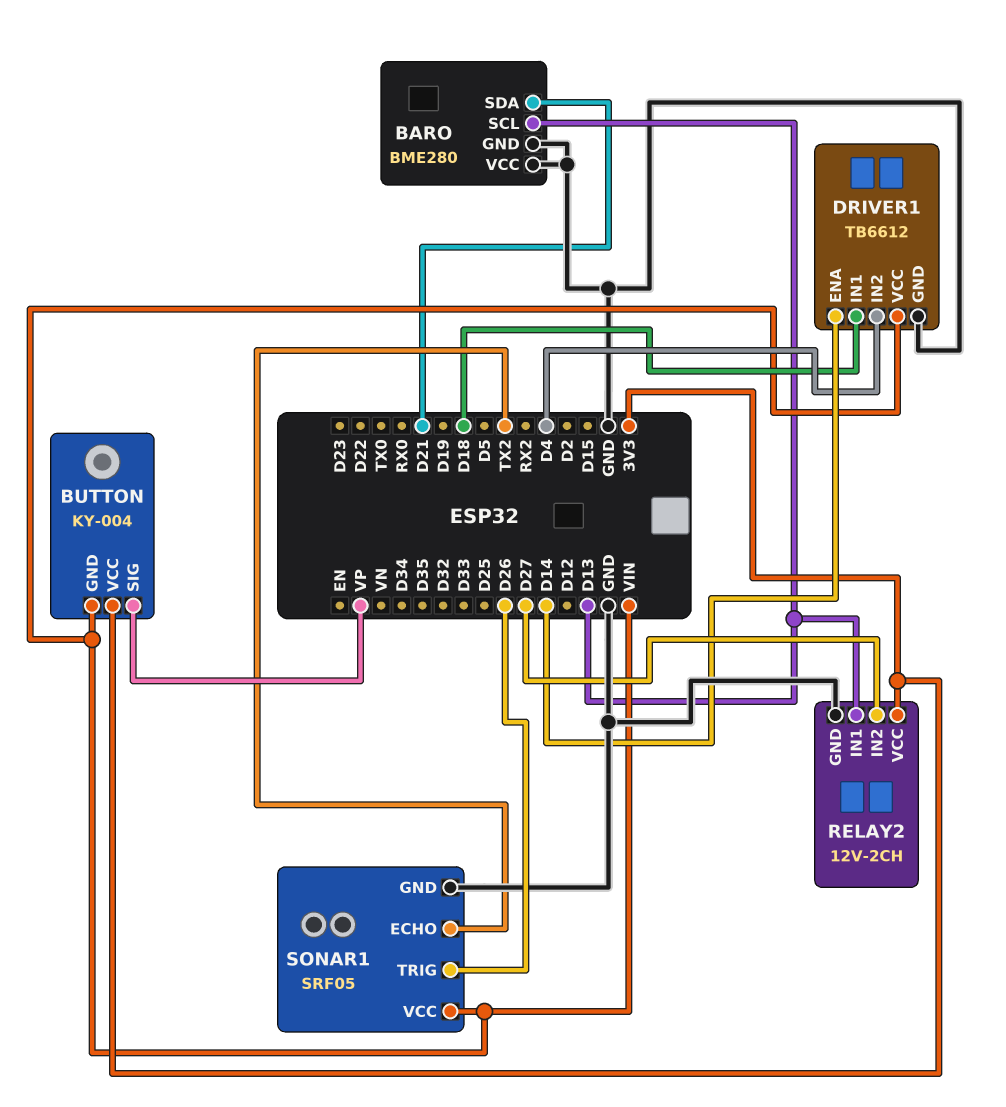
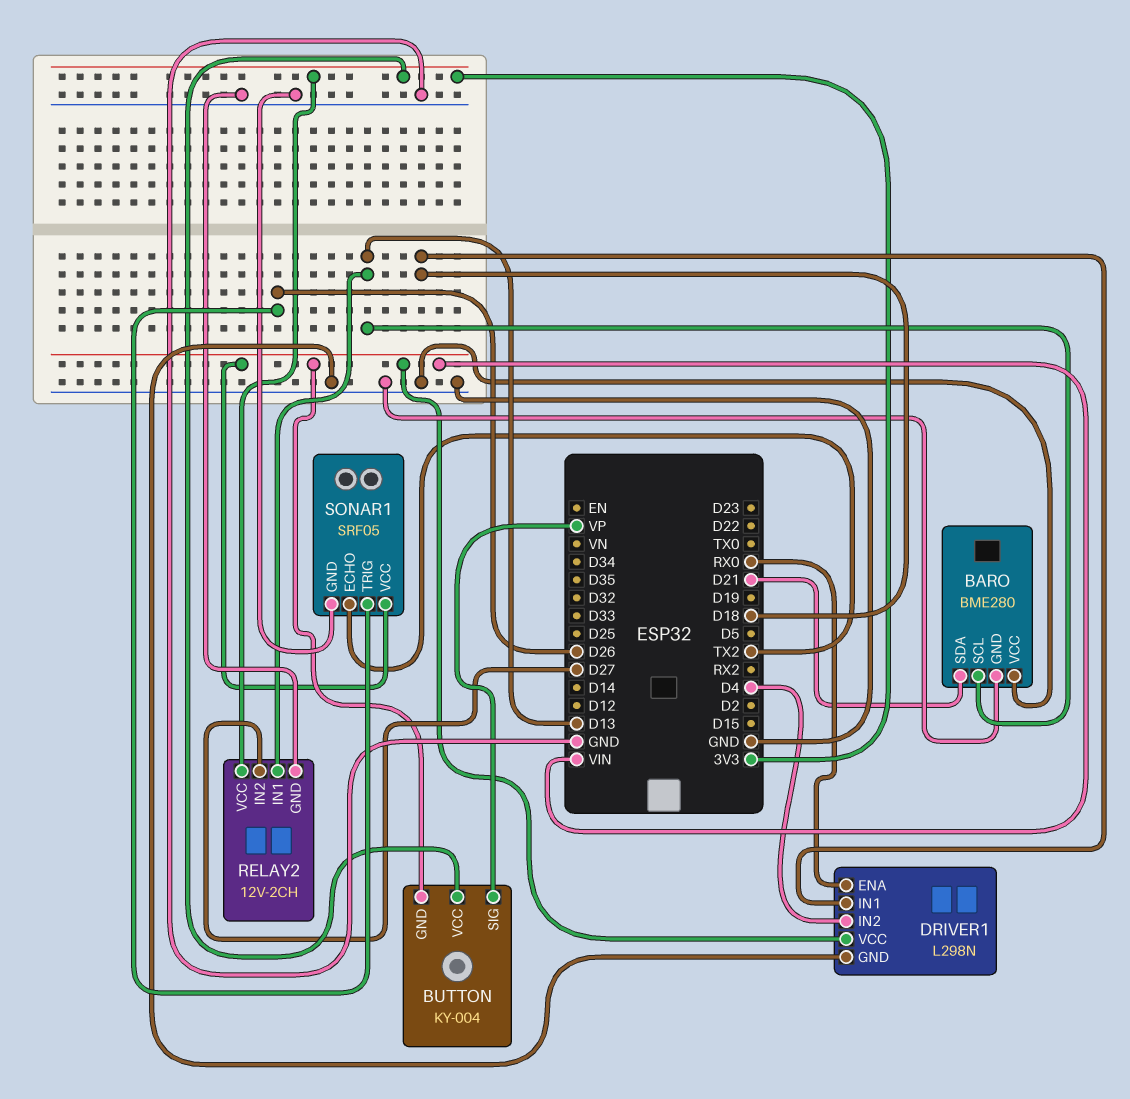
DRIVER1: TB6612 -> L298N
DRIVER1 pin ENA: D14 -> RX0

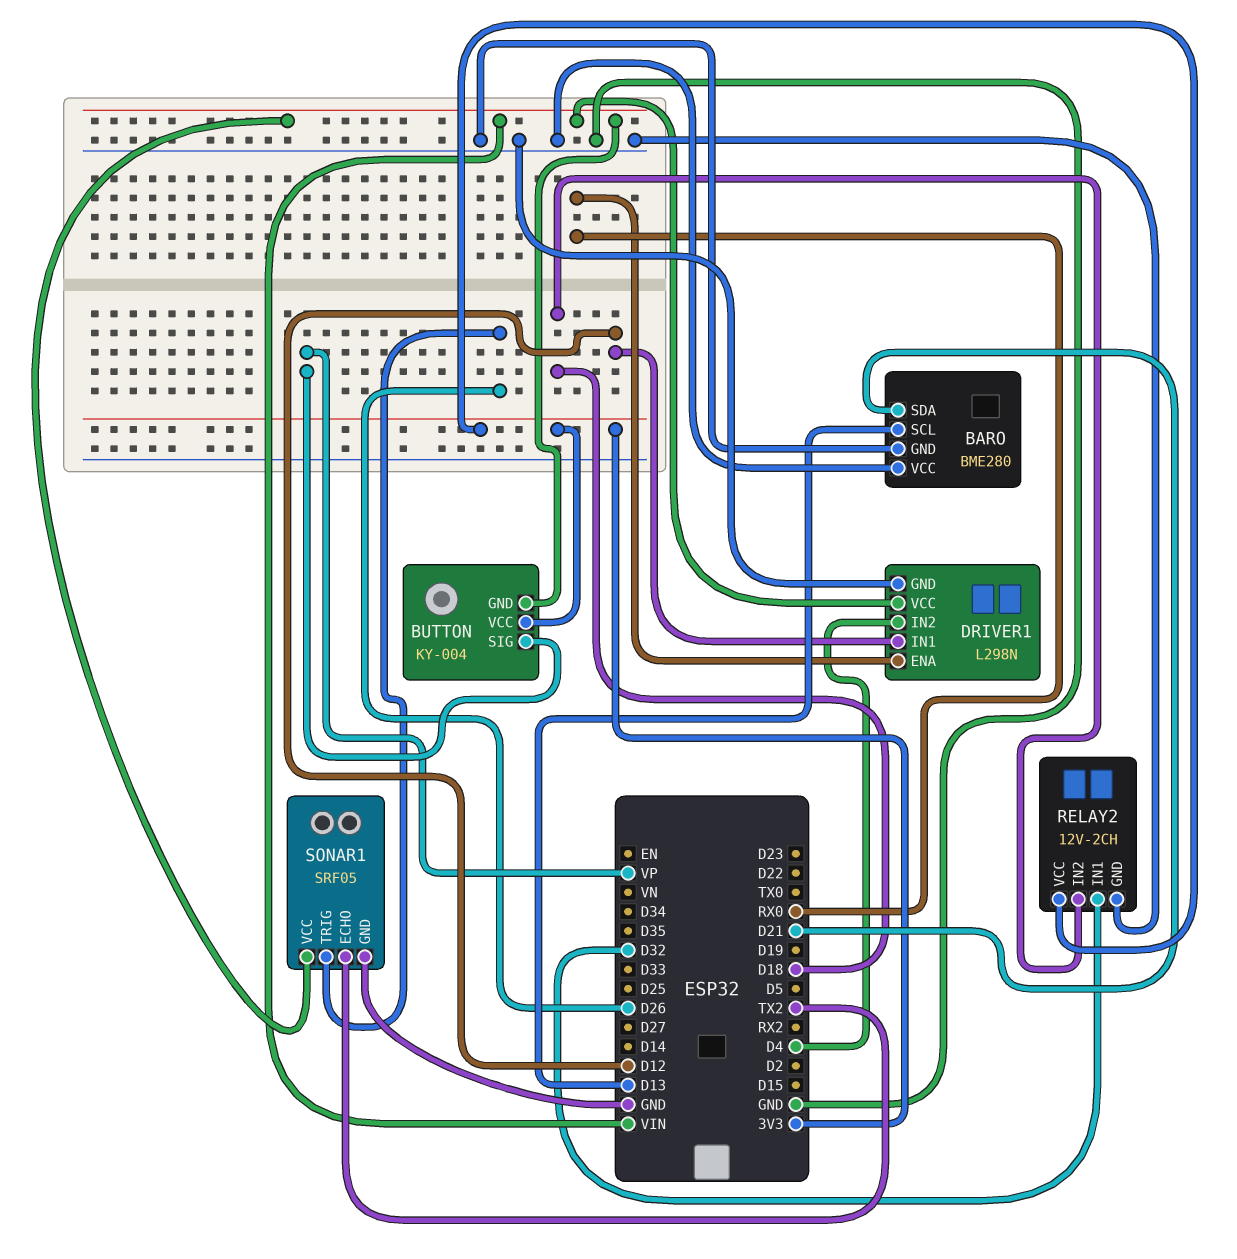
DRIVER1 pin IN1: D18 -> D12
RELAY2 pin IN1: D13 -> D32
RELAY2 pin IN2: D27 -> D18

